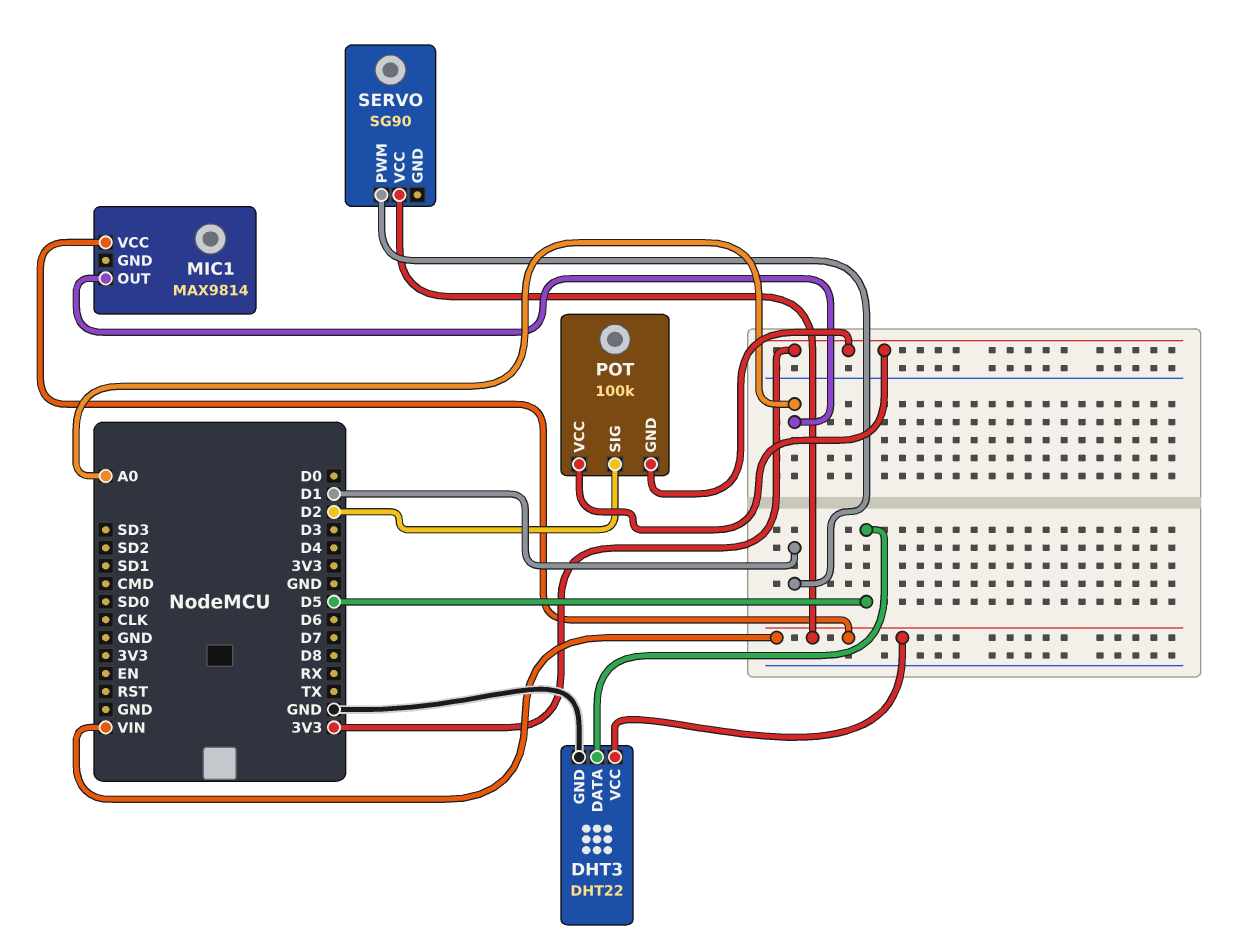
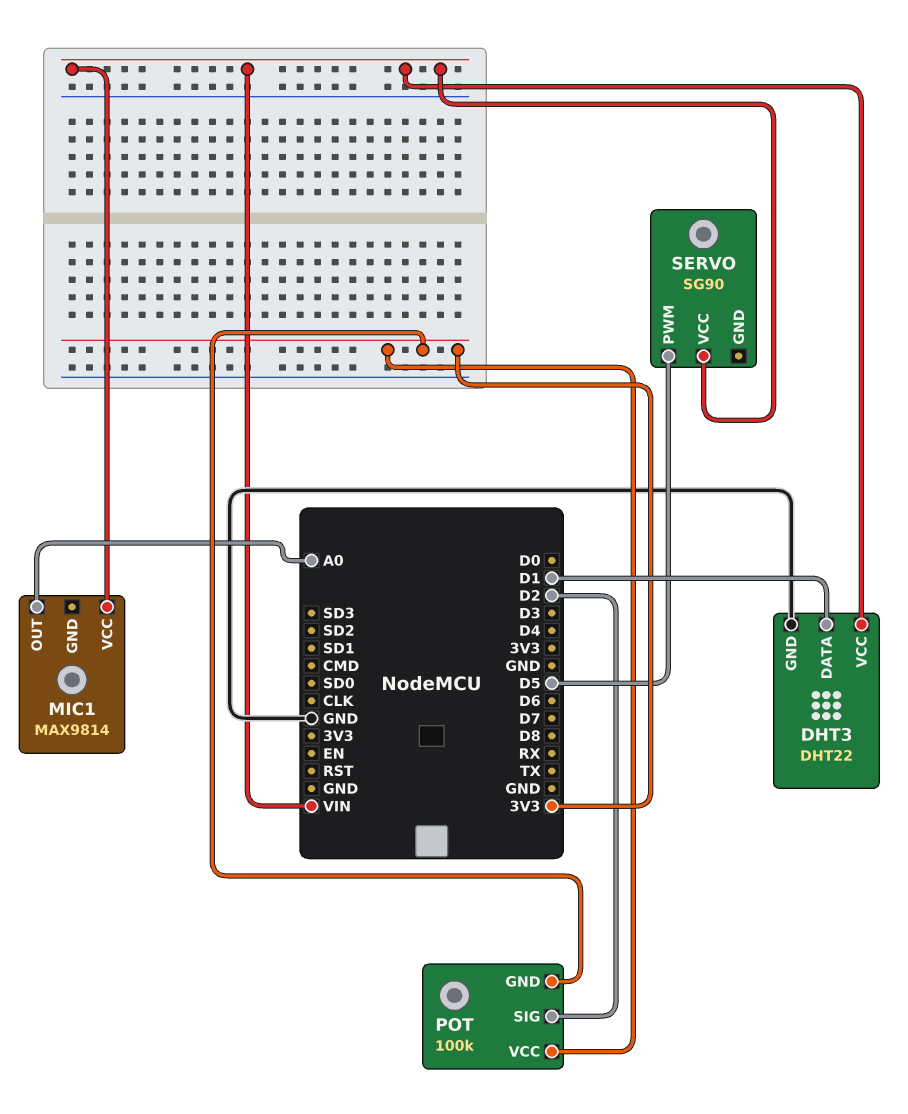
DHT3 pin DATA: D5 -> D1
SERVO pin PWM: D1 -> D5

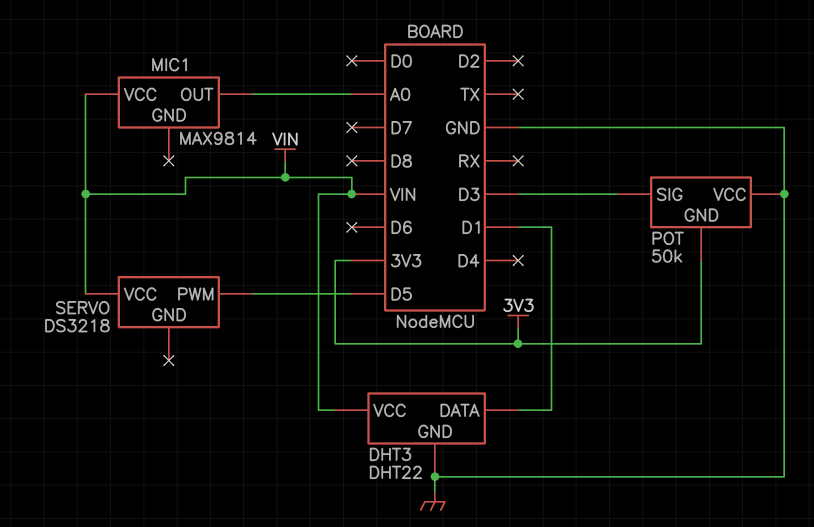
POT: 100k -> 50k
POT pin SIG: D2 -> D3
POT pin VCC: 3V3 -> GND
SERVO: SG90 -> DS3218

